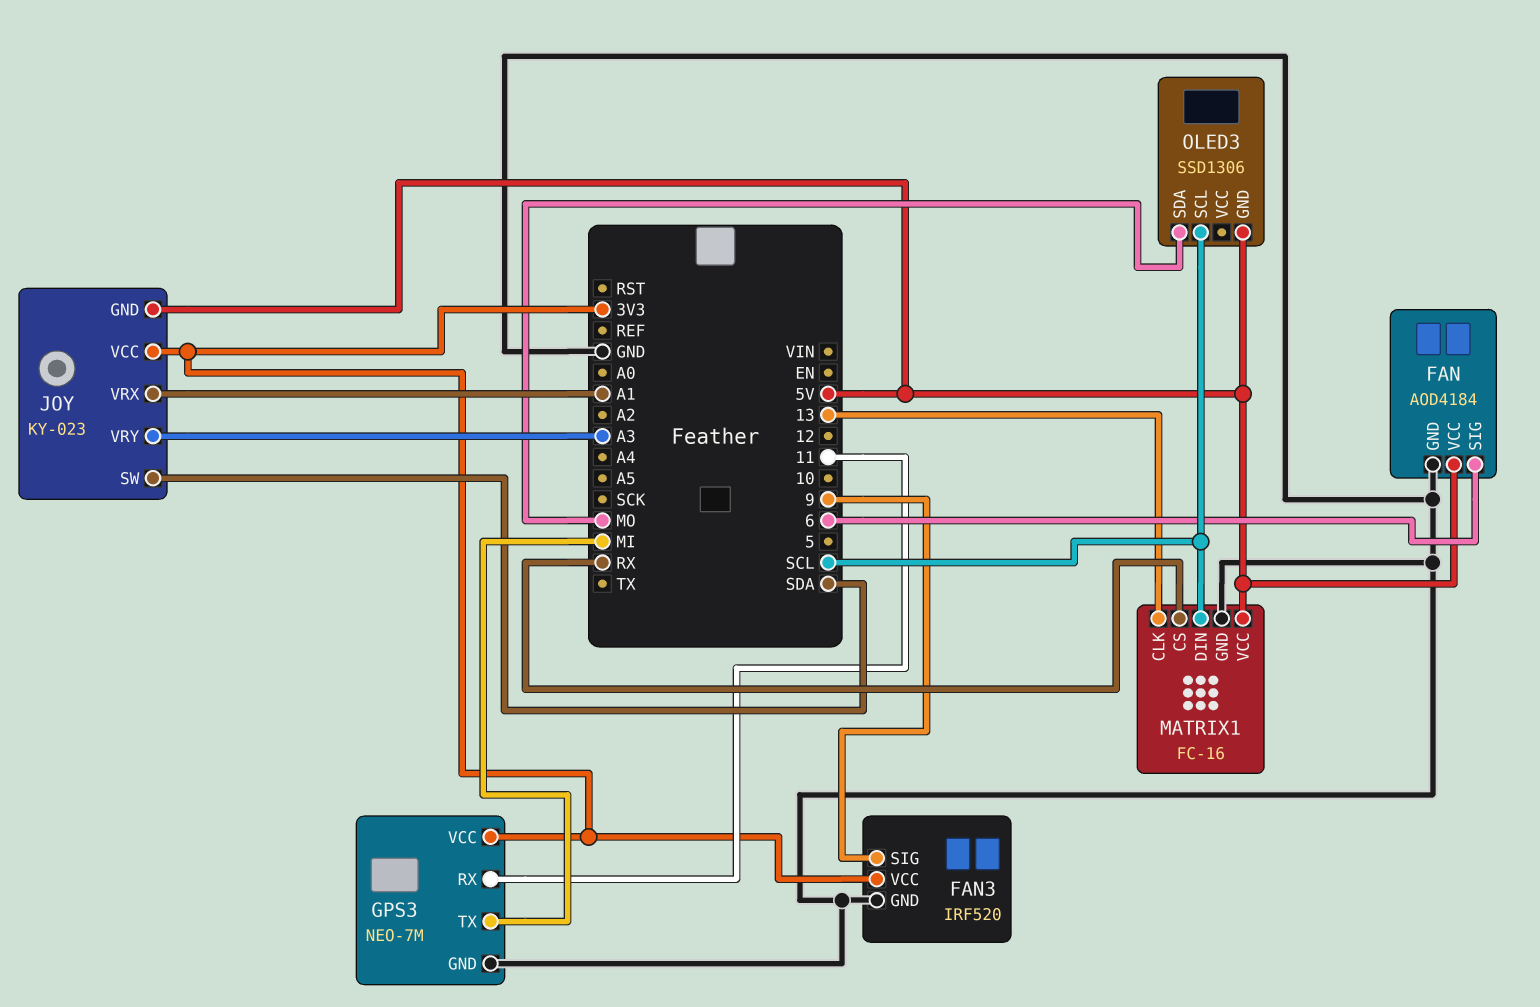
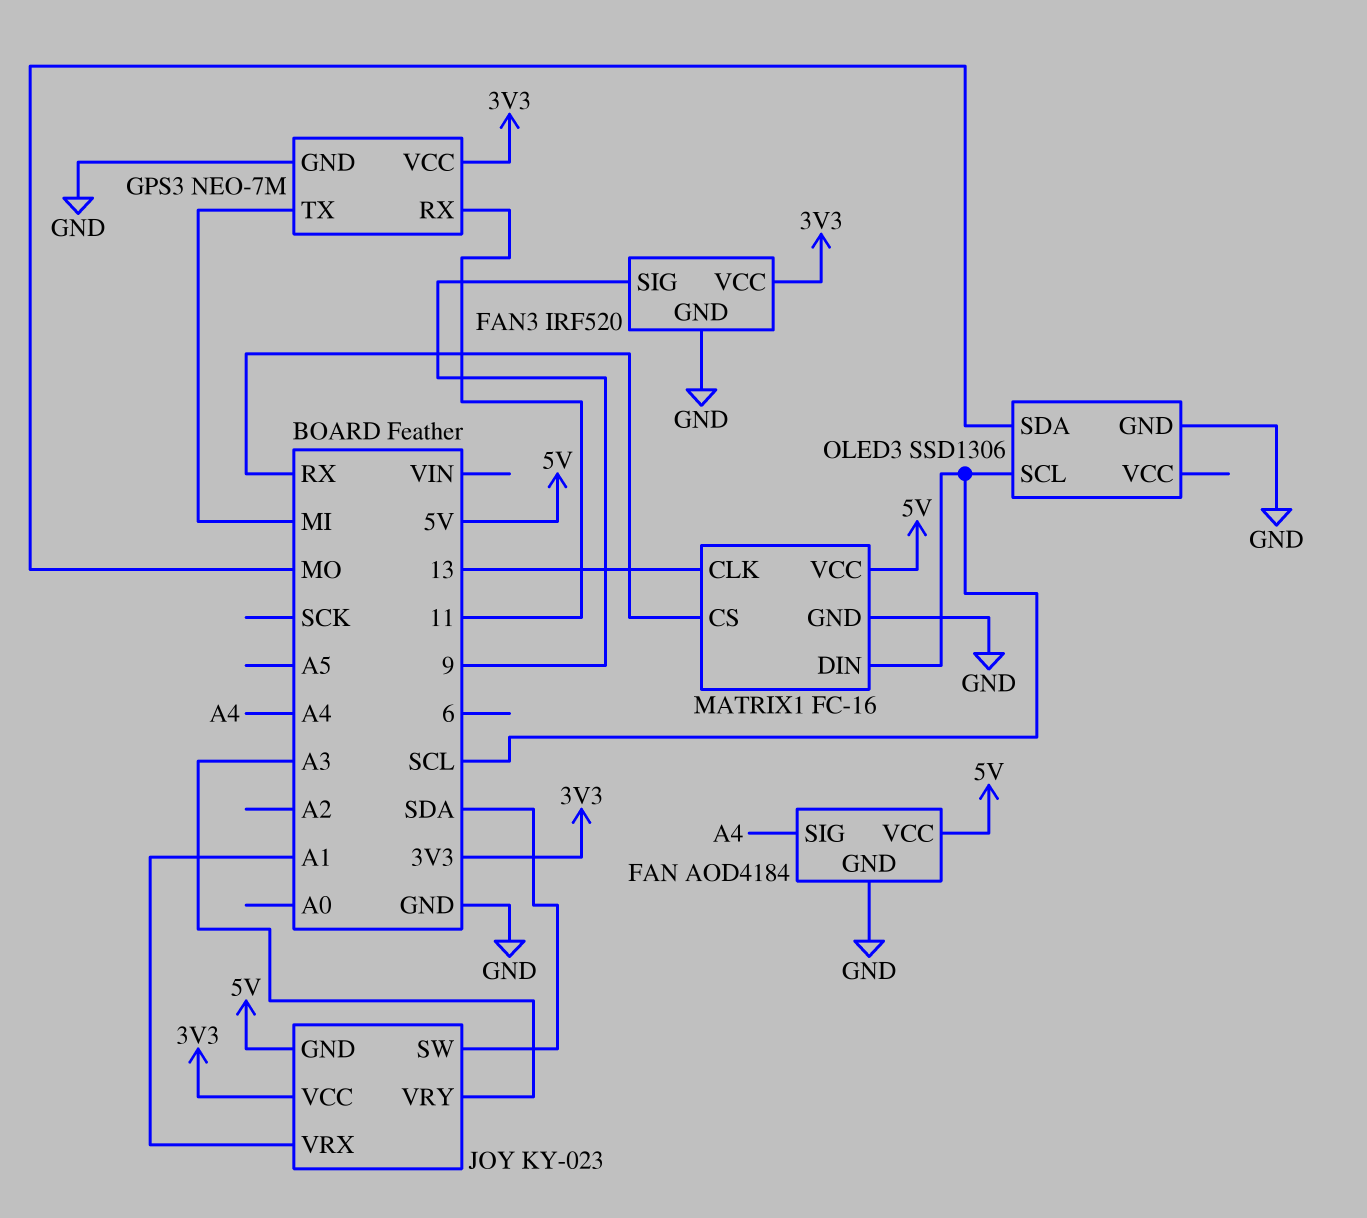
FAN pin SIG: 6 -> A4
OLED3 pin GND: 5V -> GND

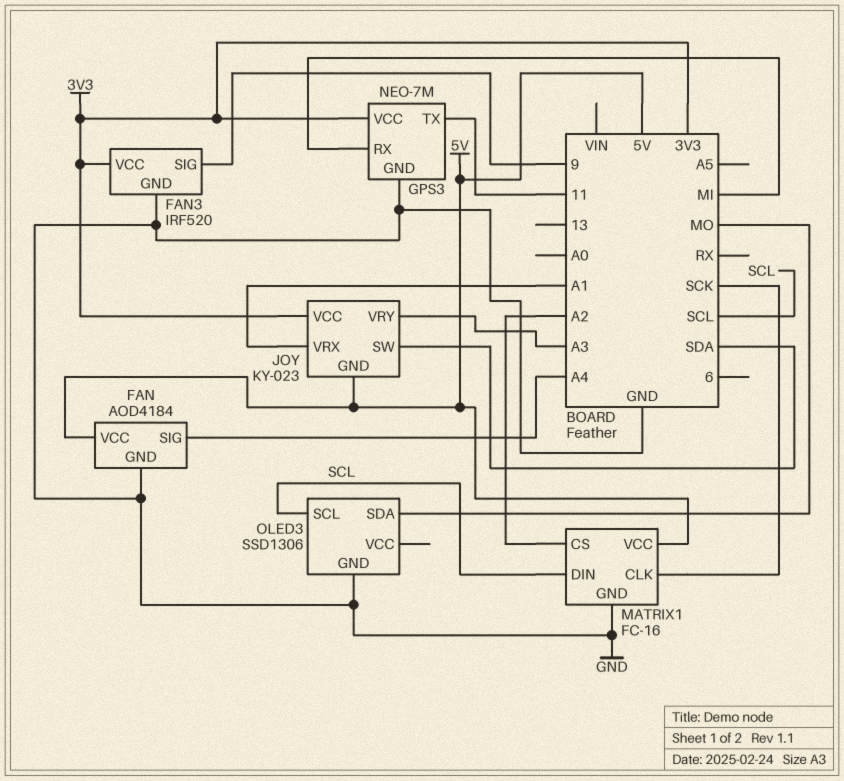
GPS3 pin RX: 11 -> MI
GPS3 pin TX: MI -> 11
MATRIX1 pin CLK: 13 -> SCK
MATRIX1 pin CS: RX -> A2

